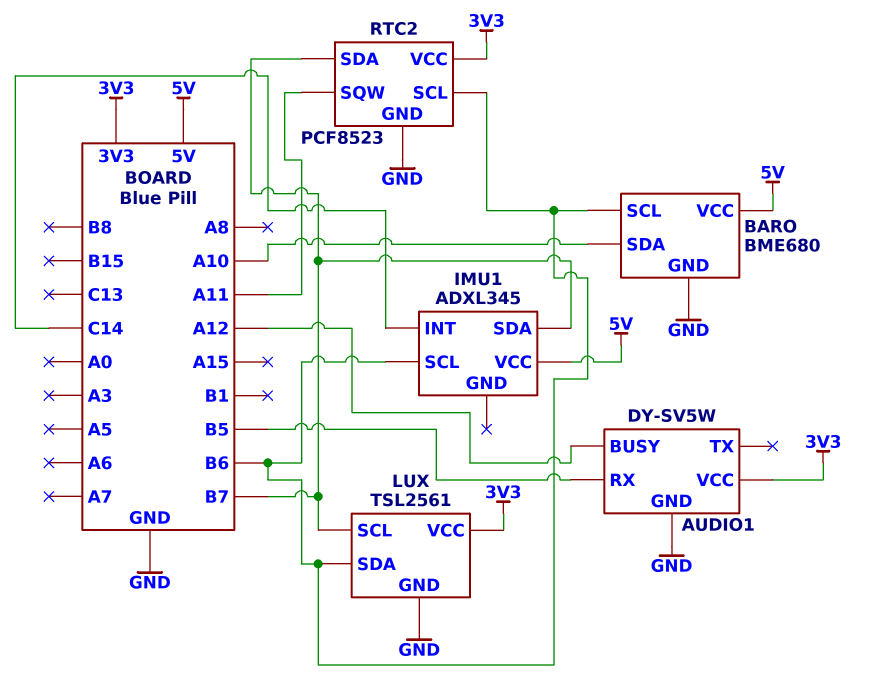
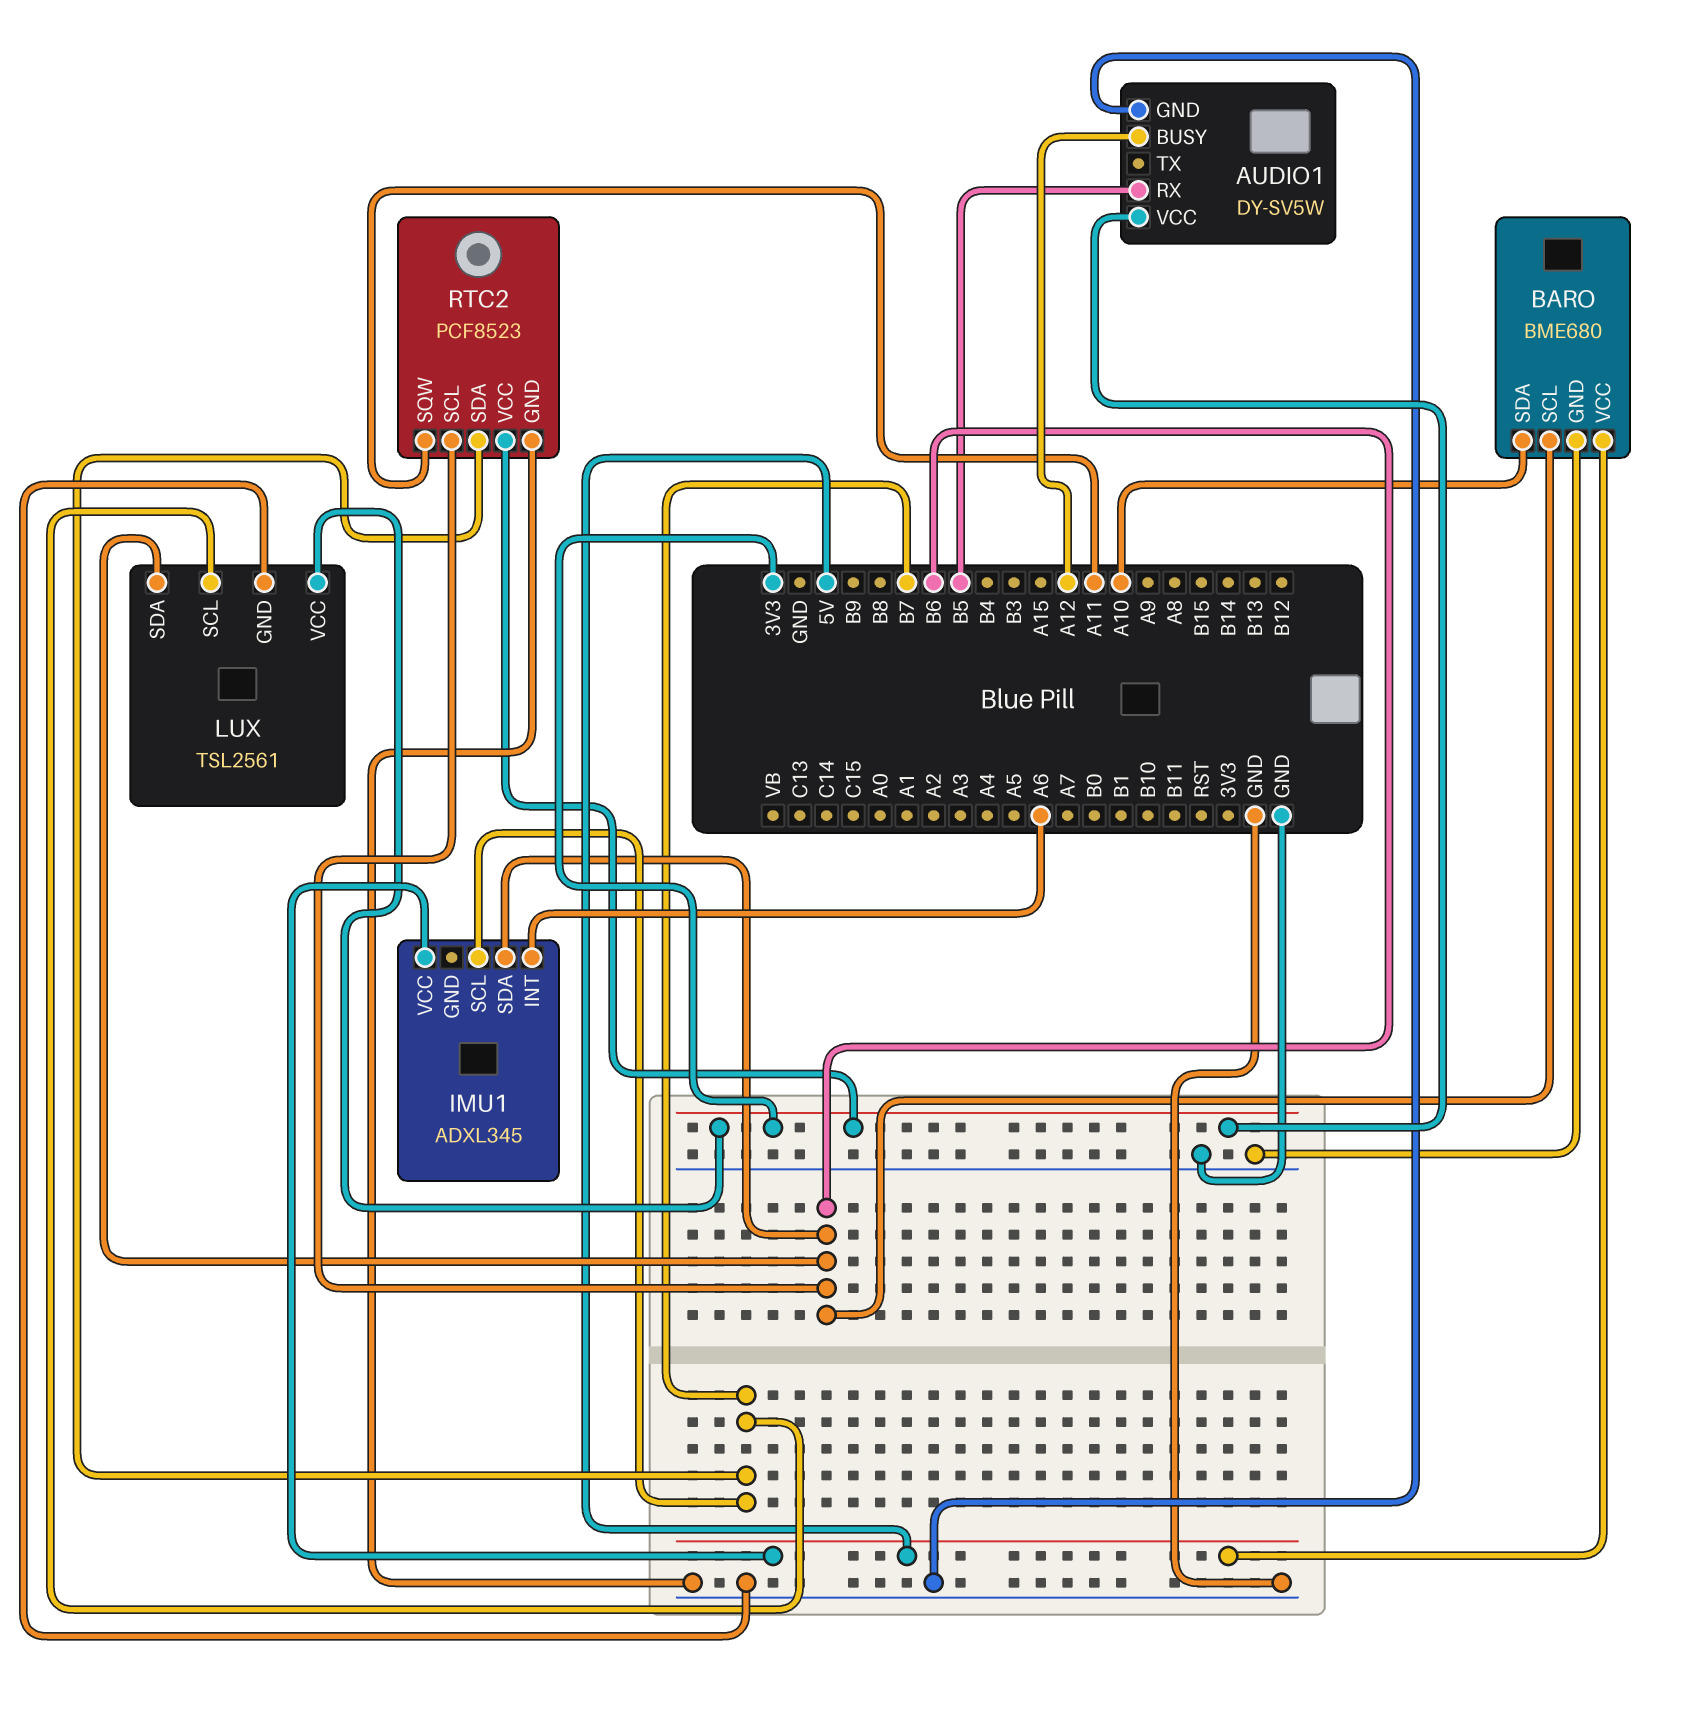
IMU1 pin INT: C14 -> A6
IMU1 pin SCL: B6 -> B7
IMU1 pin SDA: B7 -> B6

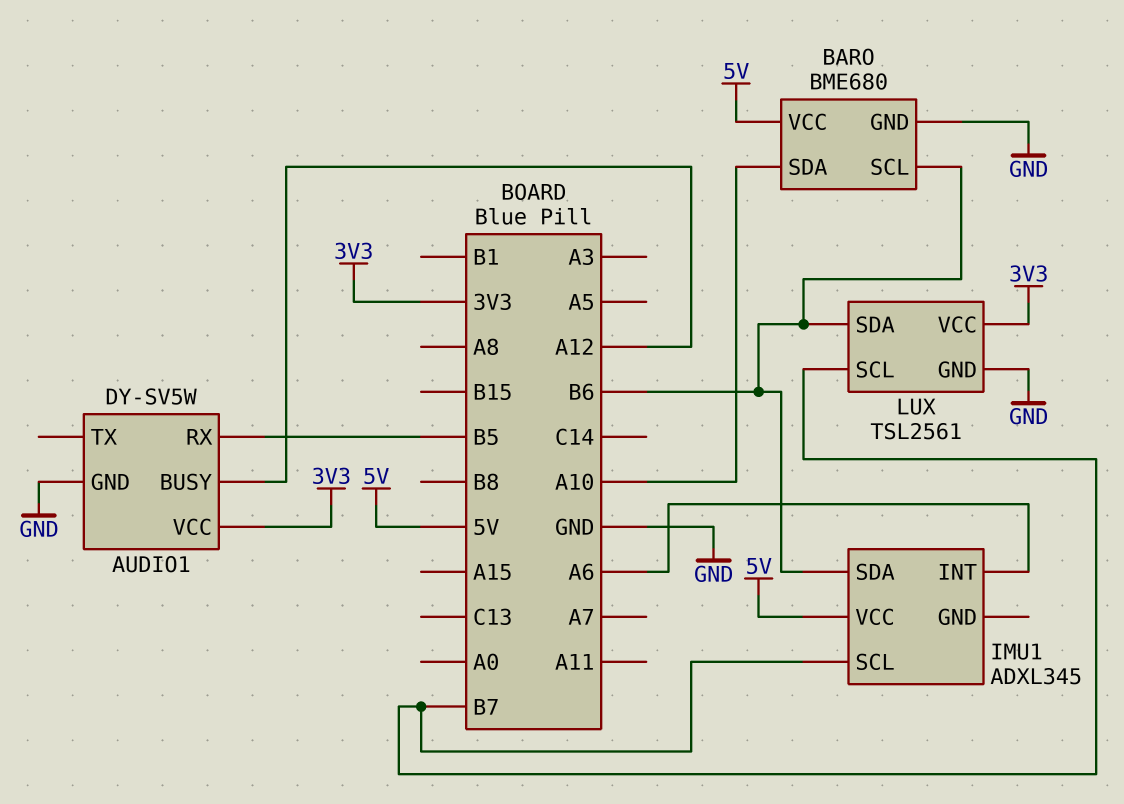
RTC2: PCF8523 -> none
RTC2 pin GND: GND -> none
RTC2 pin SCL: B6 -> none
RTC2 pin SDA: B7 -> none
RTC2 pin SQW: A11 -> none
RTC2 pin VCC: 3V3 -> none

